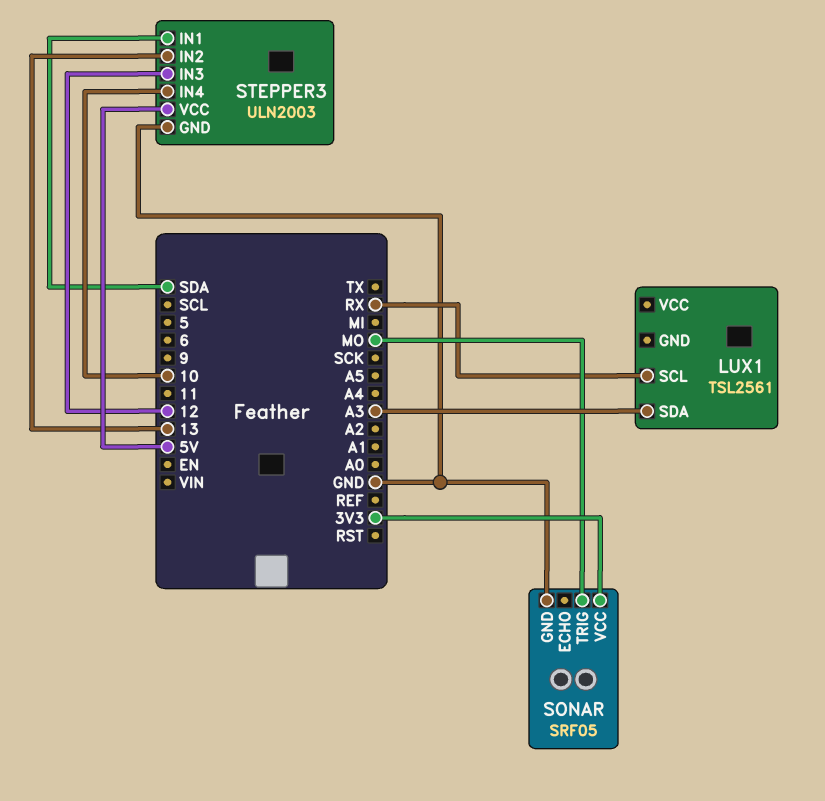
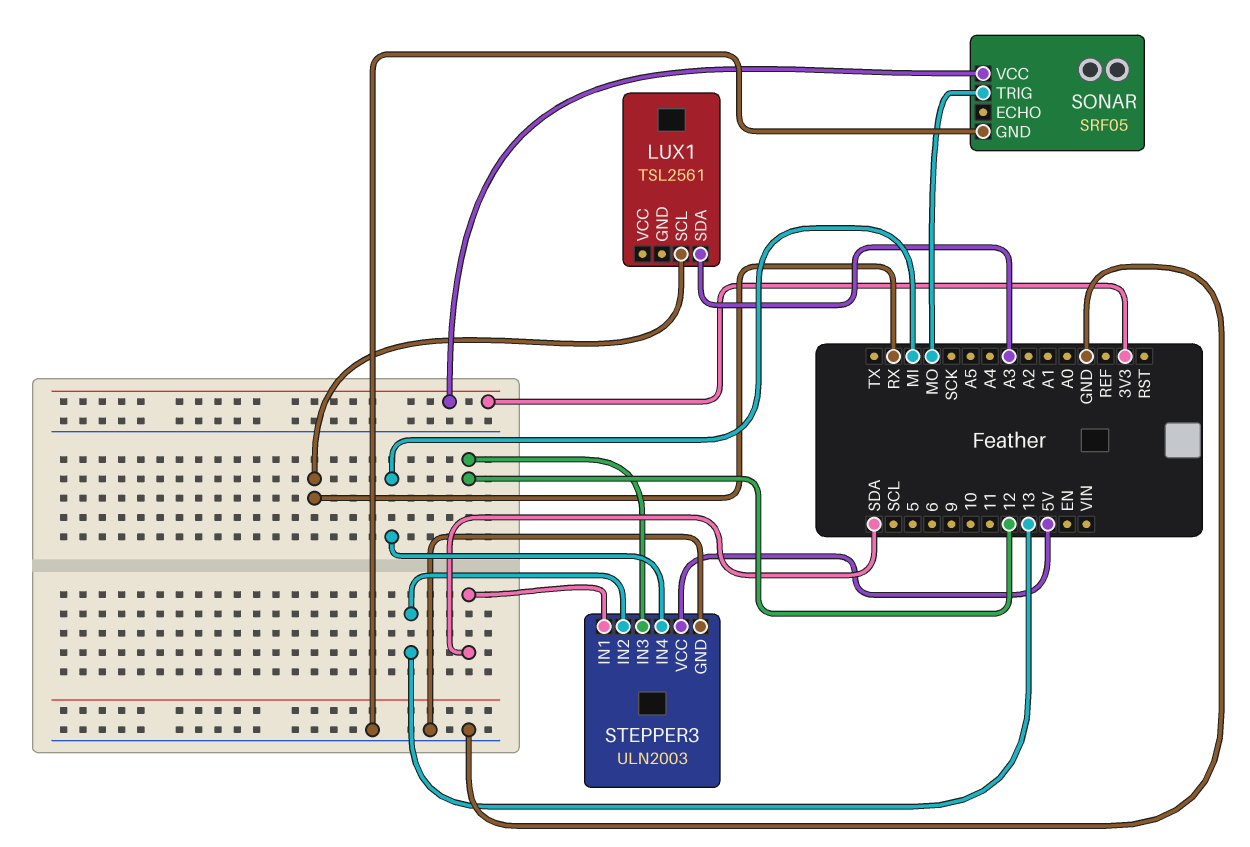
STEPPER3 pin IN4: 10 -> MI

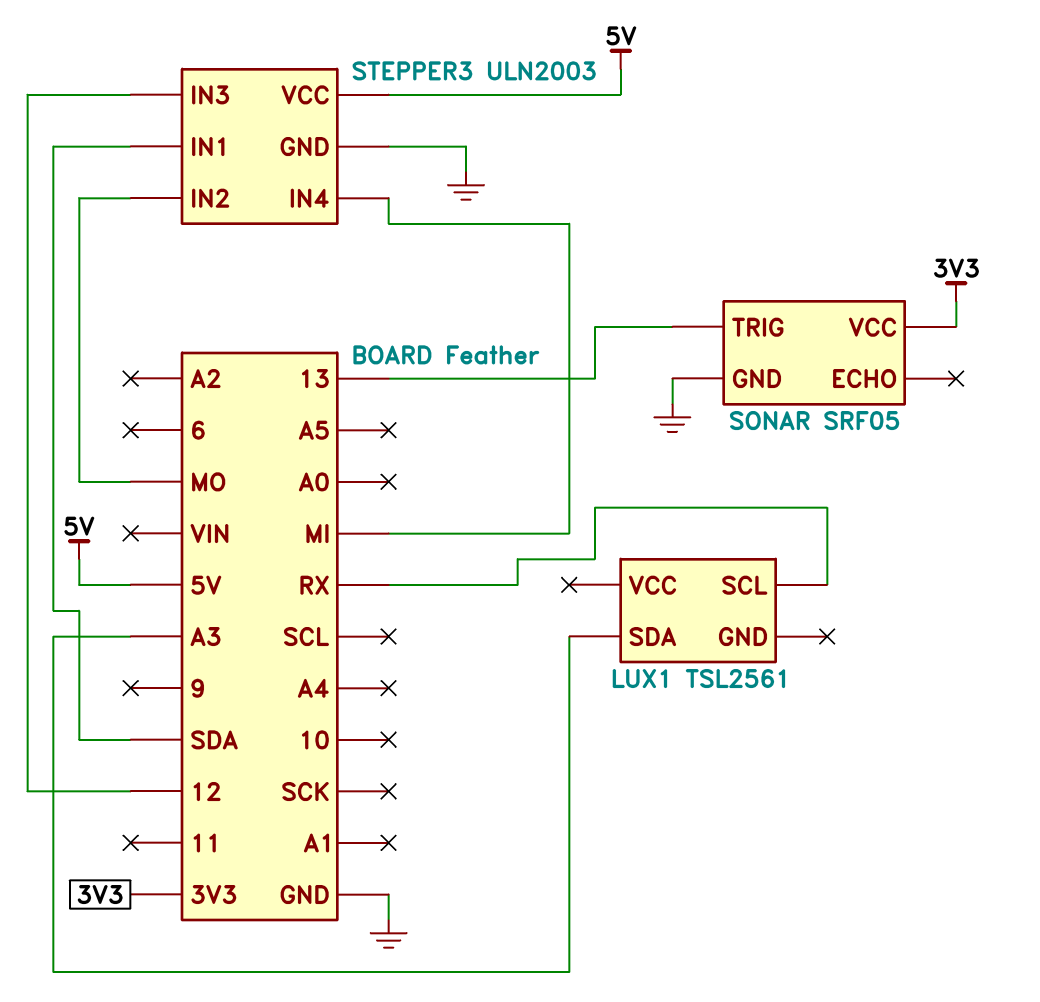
SONAR pin TRIG: MO -> 13
STEPPER3 pin IN2: 13 -> MO

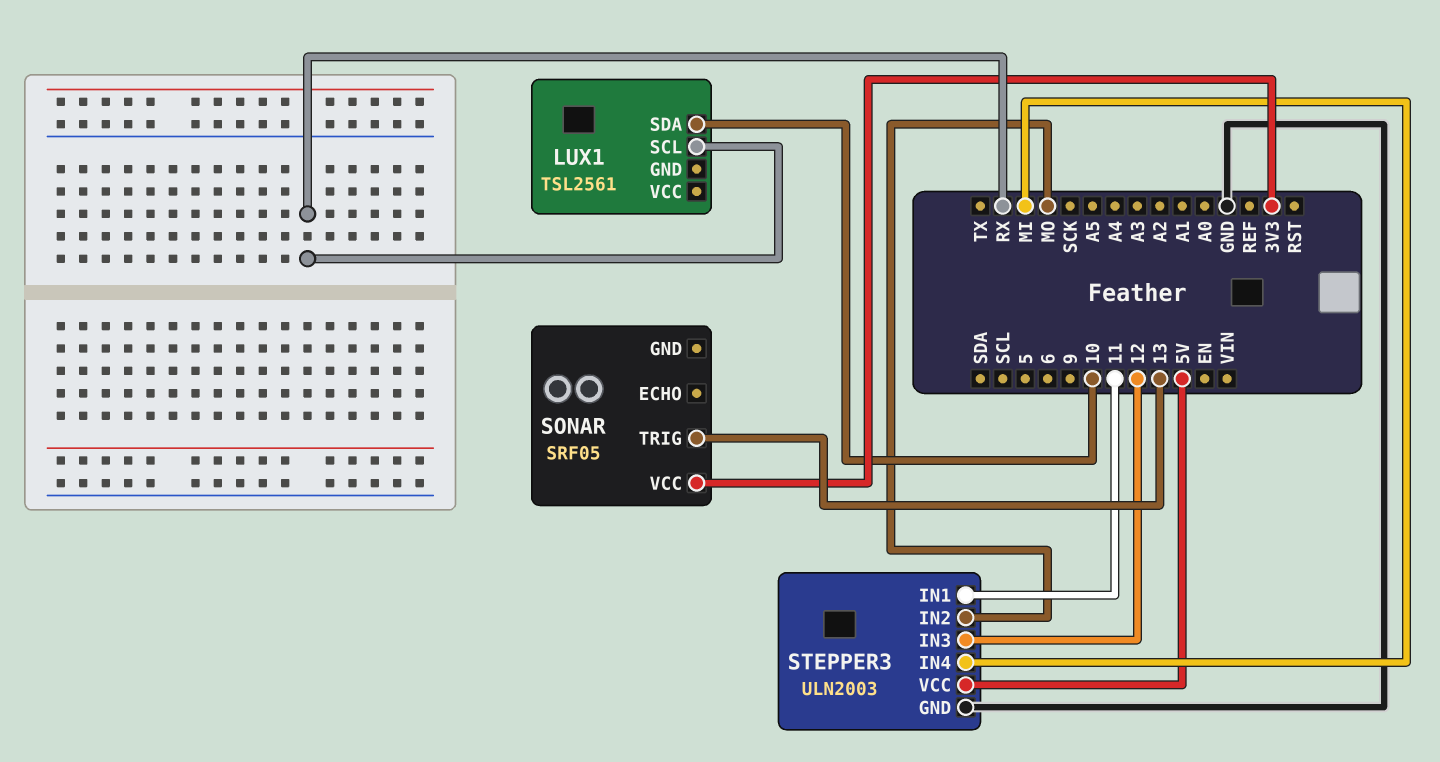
LUX1 pin SDA: A3 -> 10
SONAR pin GND: GND -> none
STEPPER3 pin IN1: SDA -> 11

